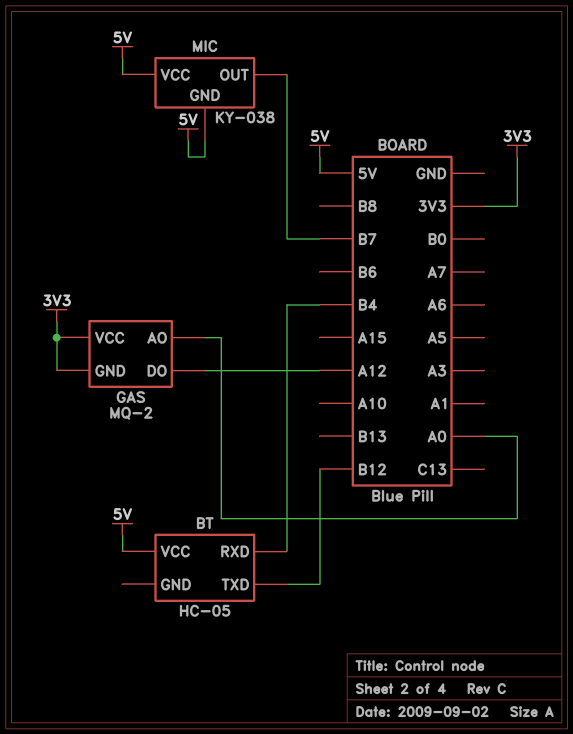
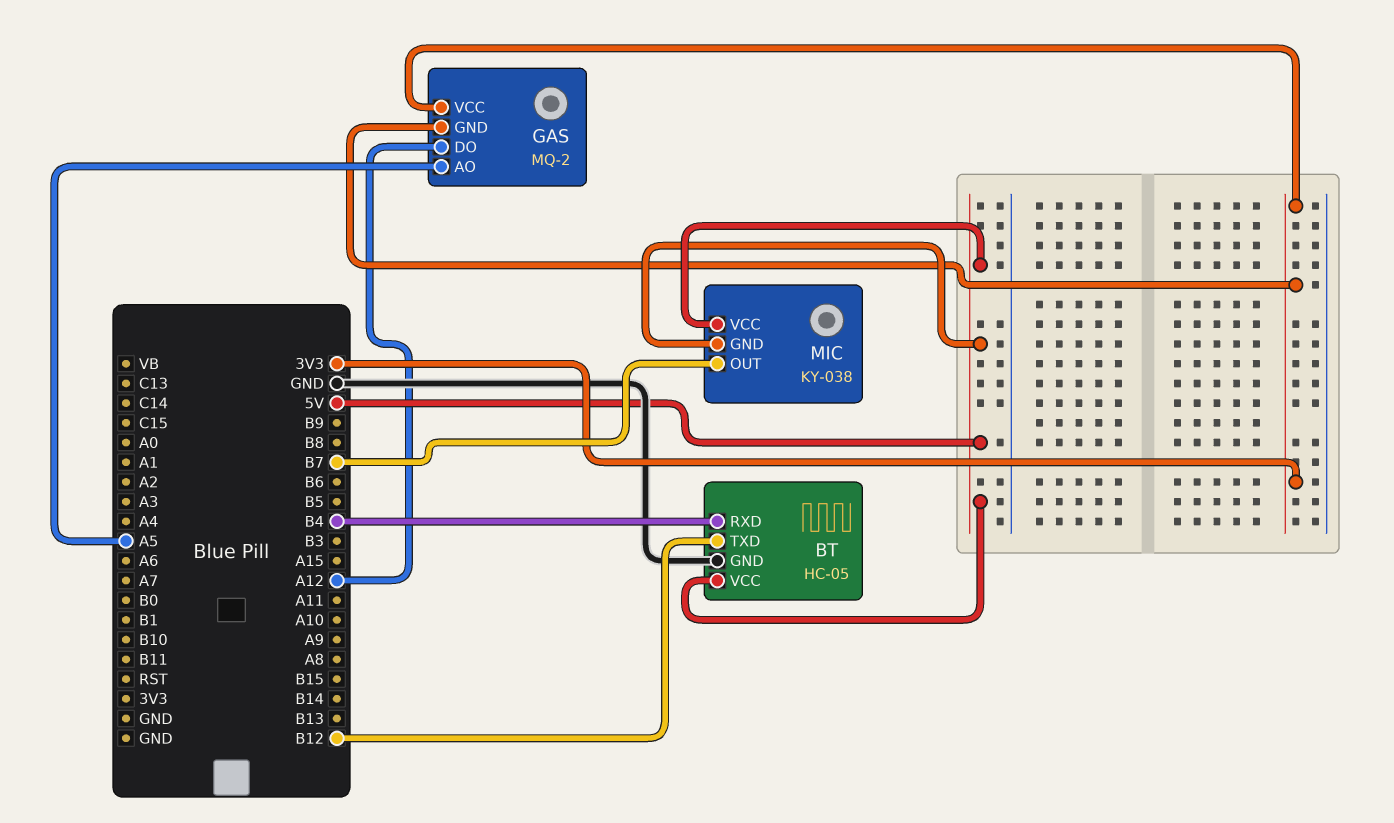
BT pin GND: none -> GND
GAS pin AO: A0 -> A5

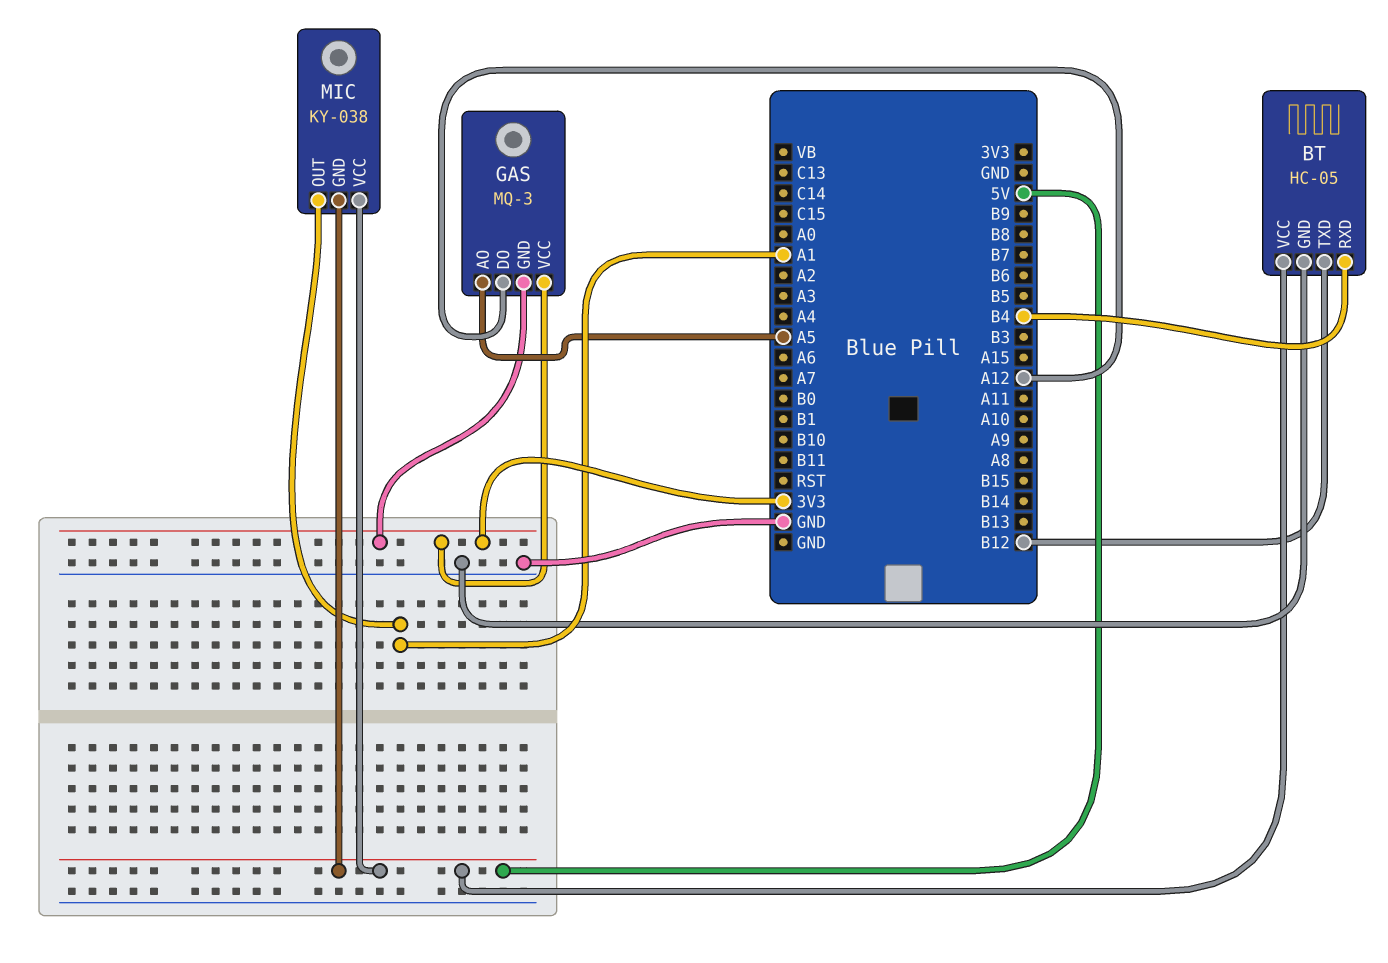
GAS: MQ-2 -> MQ-3
MIC pin OUT: B7 -> A1

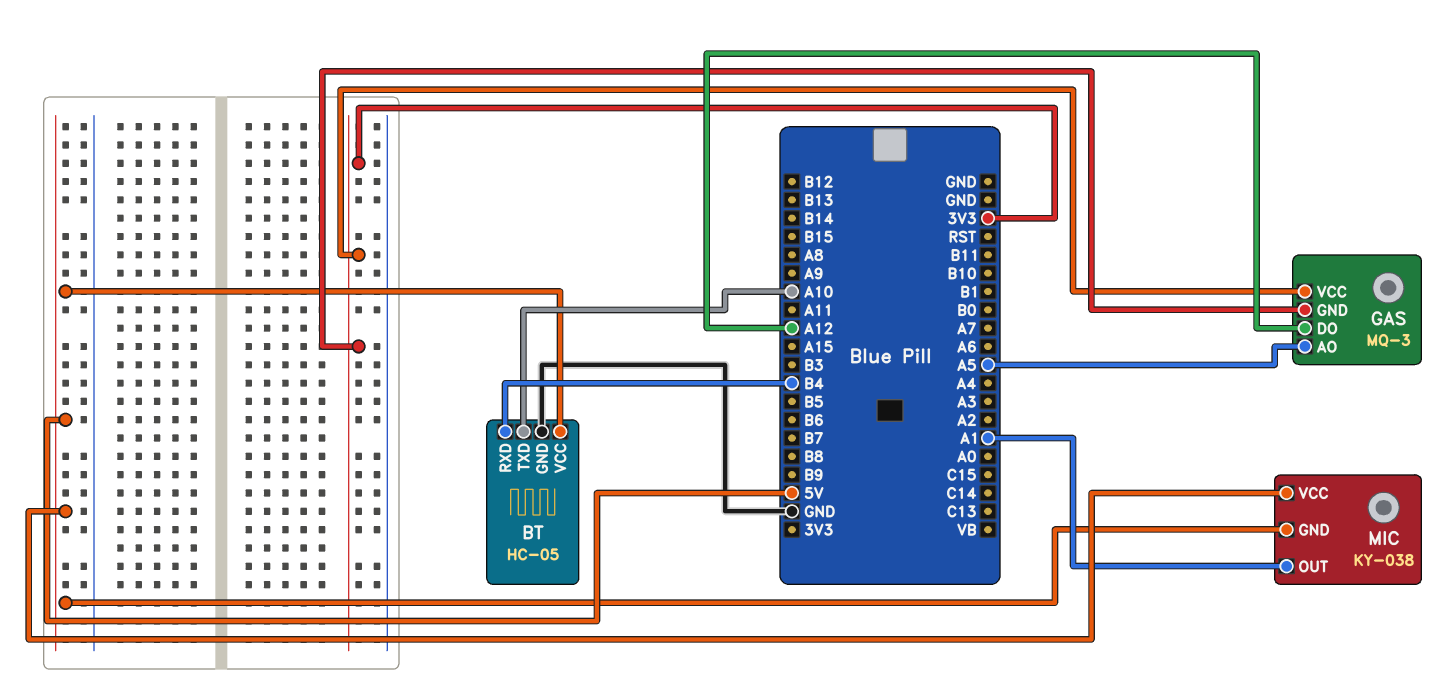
BT pin TXD: B12 -> A10

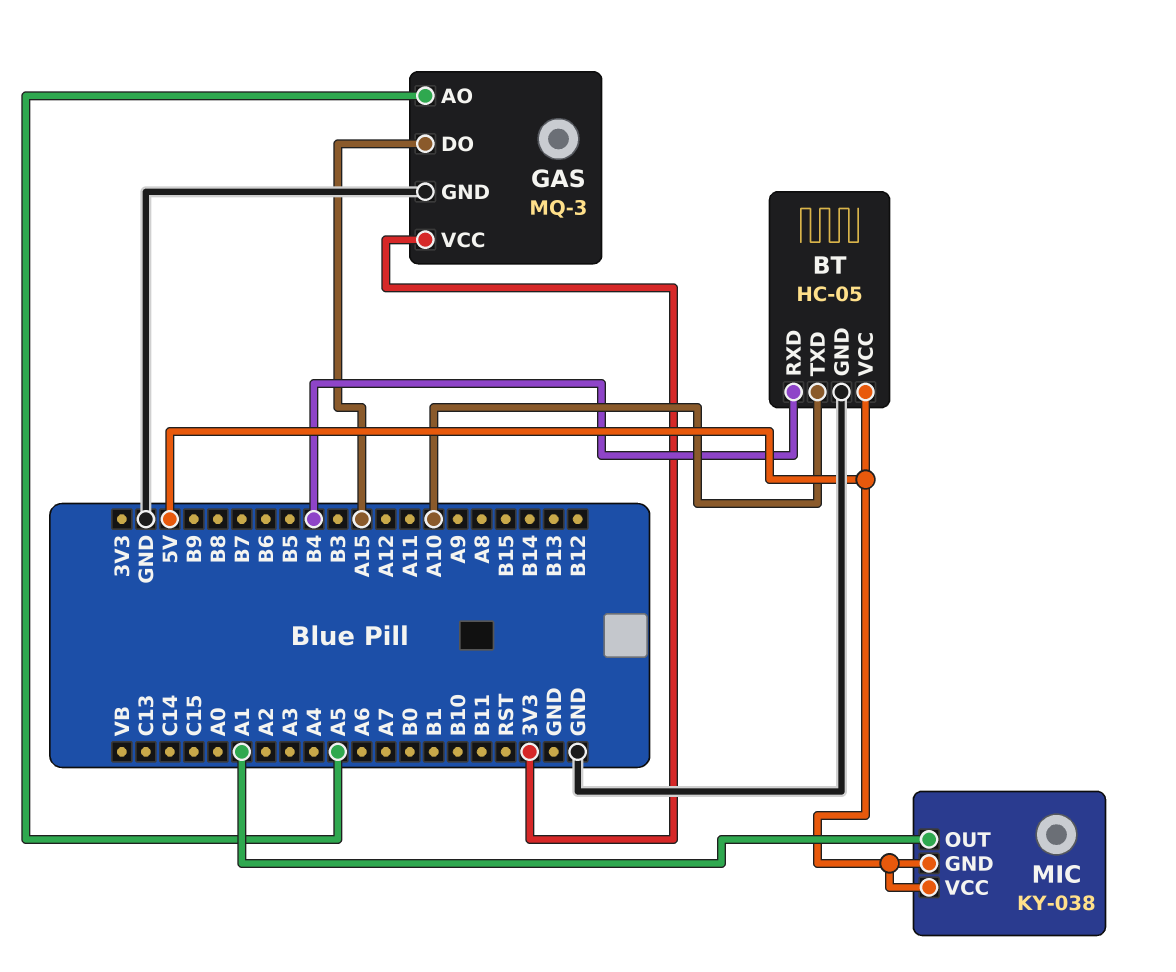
GAS pin DO: A12 -> A15
GAS pin GND: 3V3 -> GND

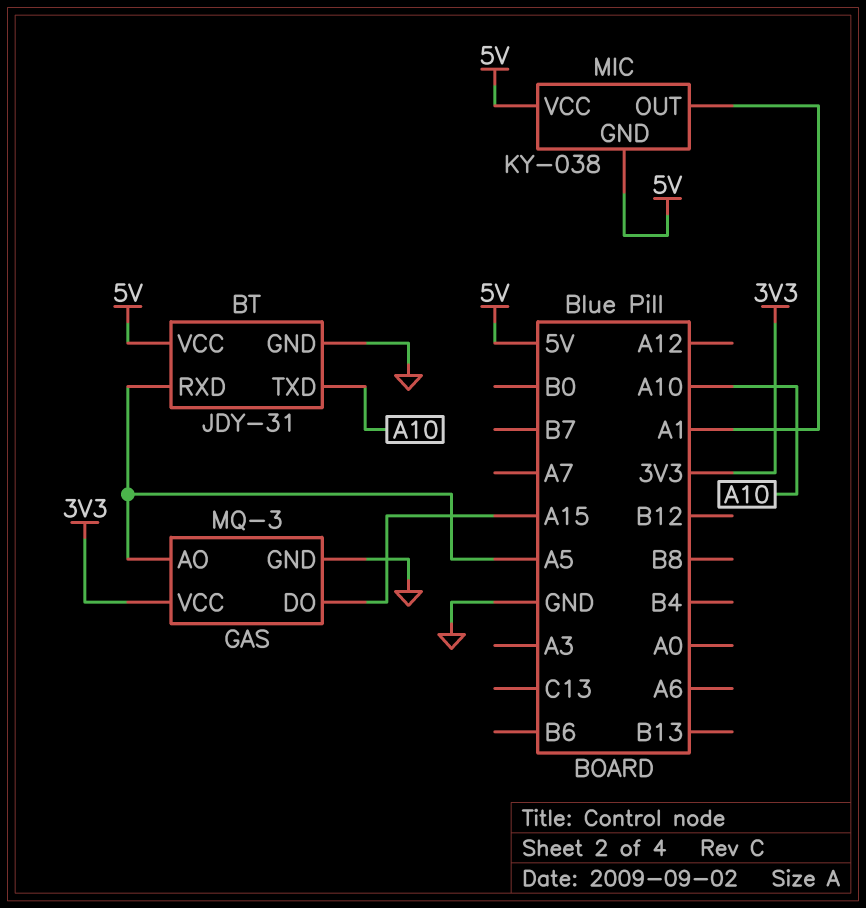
BT: HC-05 -> JDY-31
BT pin RXD: B4 -> A5

